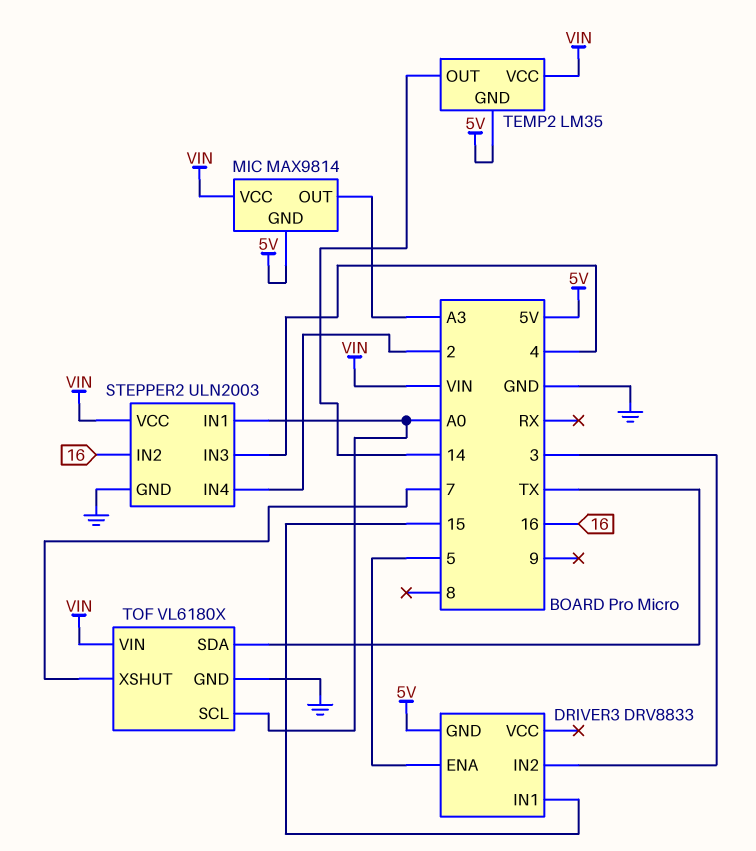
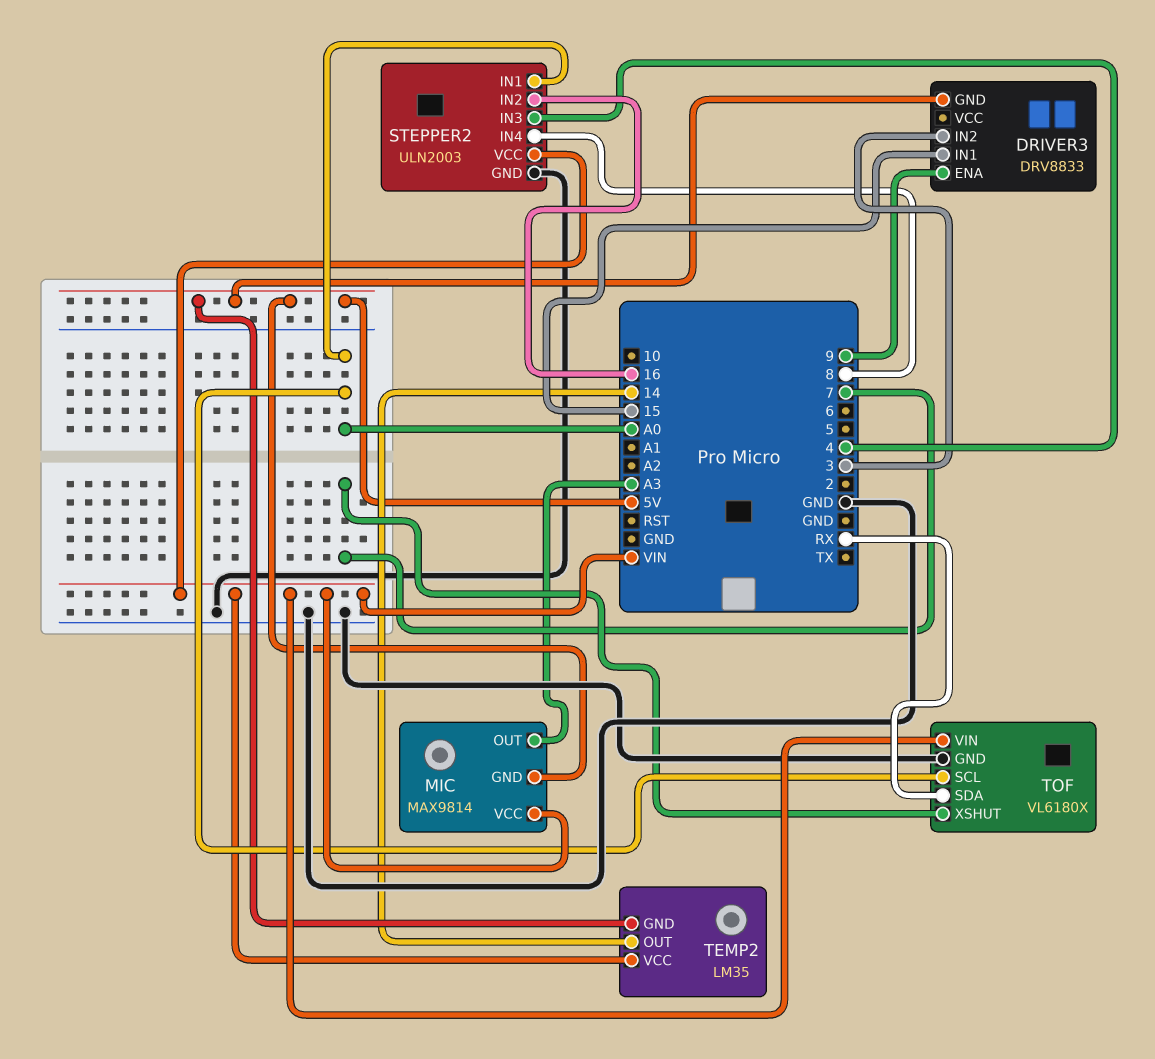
DRIVER3 pin ENA: 5 -> 9
STEPPER2 pin IN4: 2 -> 8
TOF pin SDA: TX -> RX

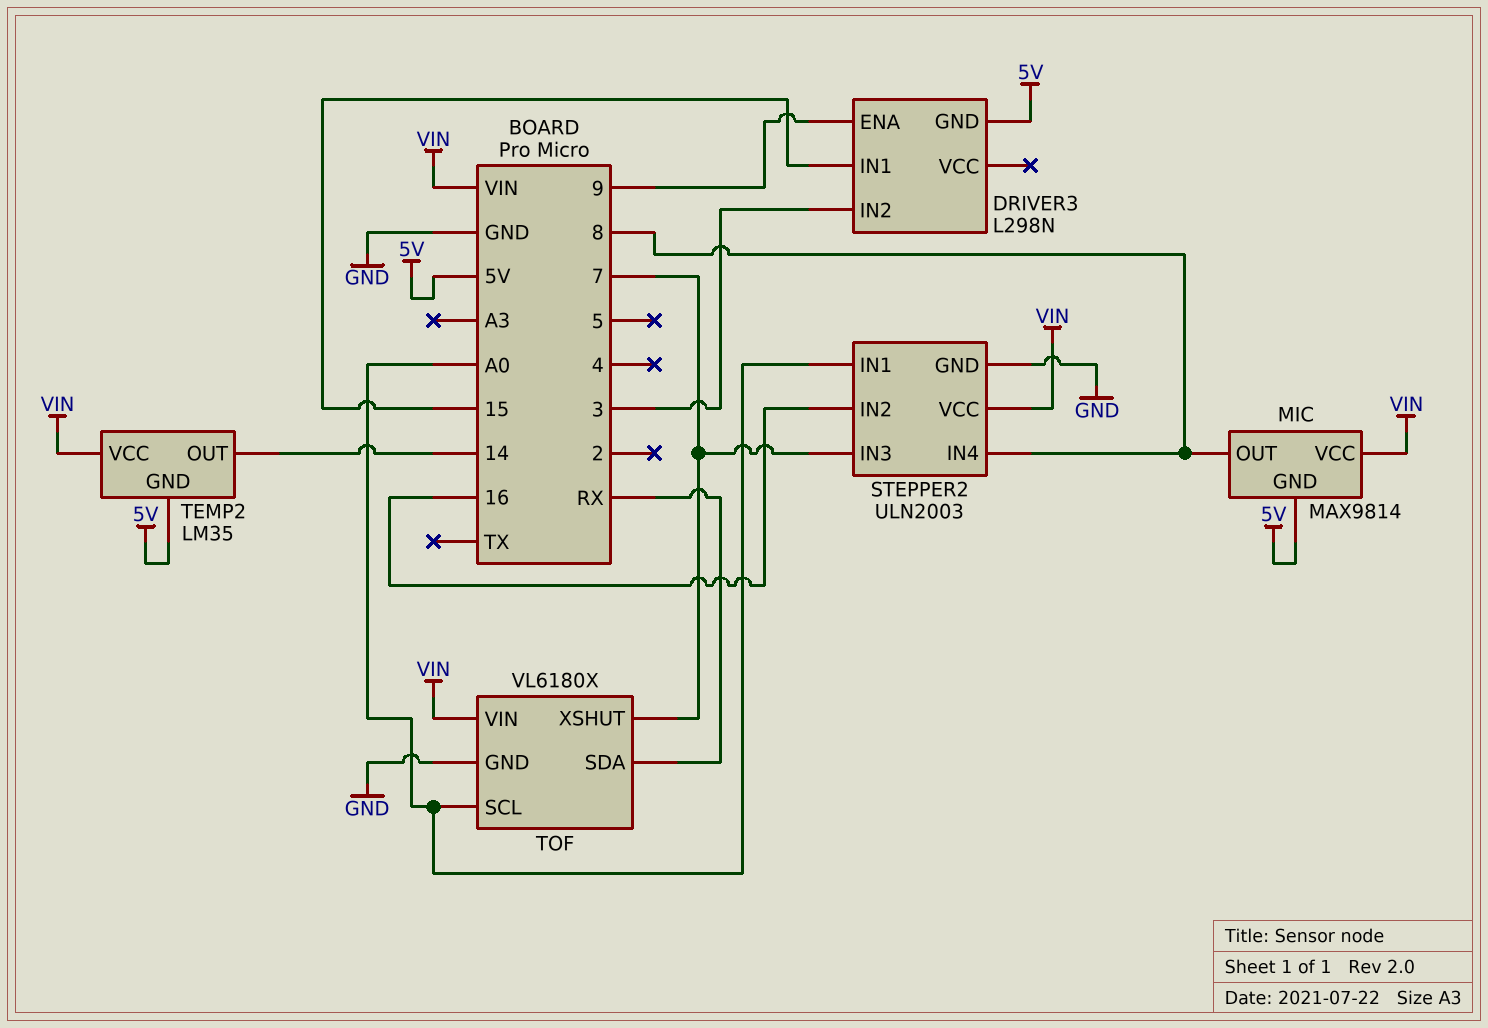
DRIVER3: DRV8833 -> L298N
MIC pin OUT: A3 -> 8
STEPPER2 pin IN3: 4 -> 7

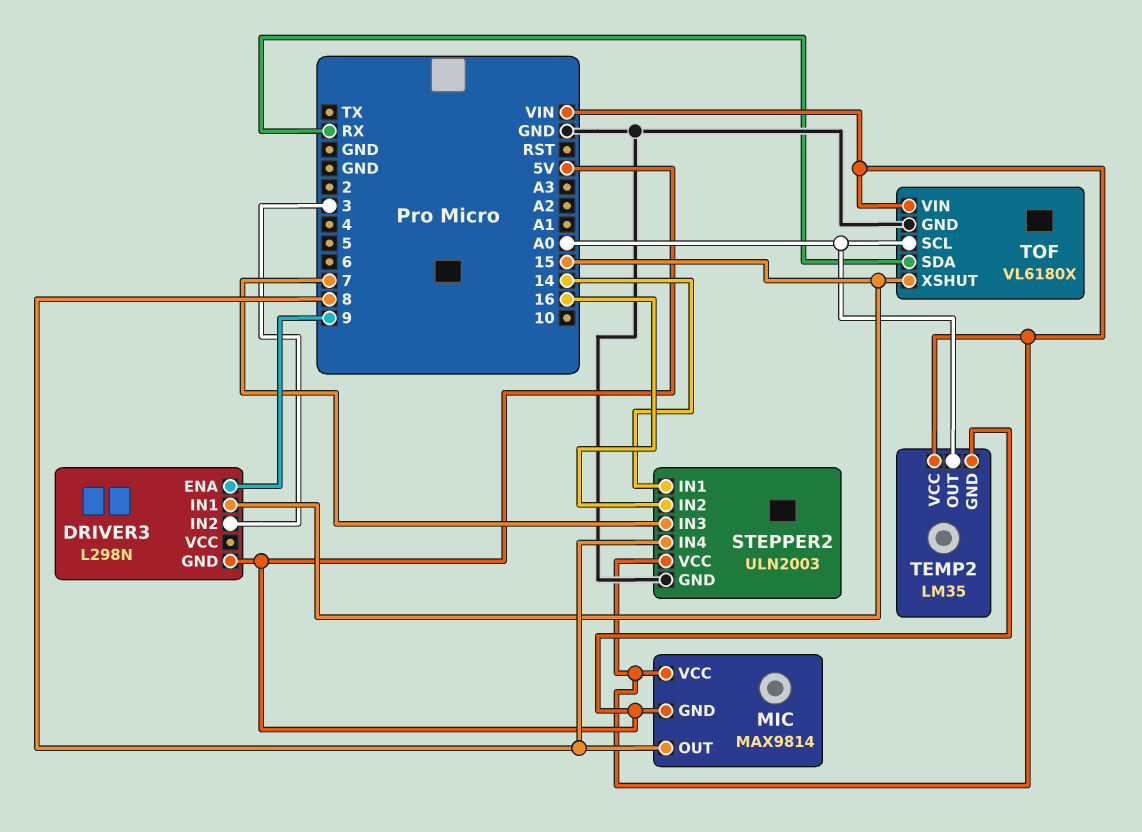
STEPPER2 pin IN1: A0 -> 14
TEMP2 pin OUT: 14 -> A0
TOF pin XSHUT: 7 -> 15

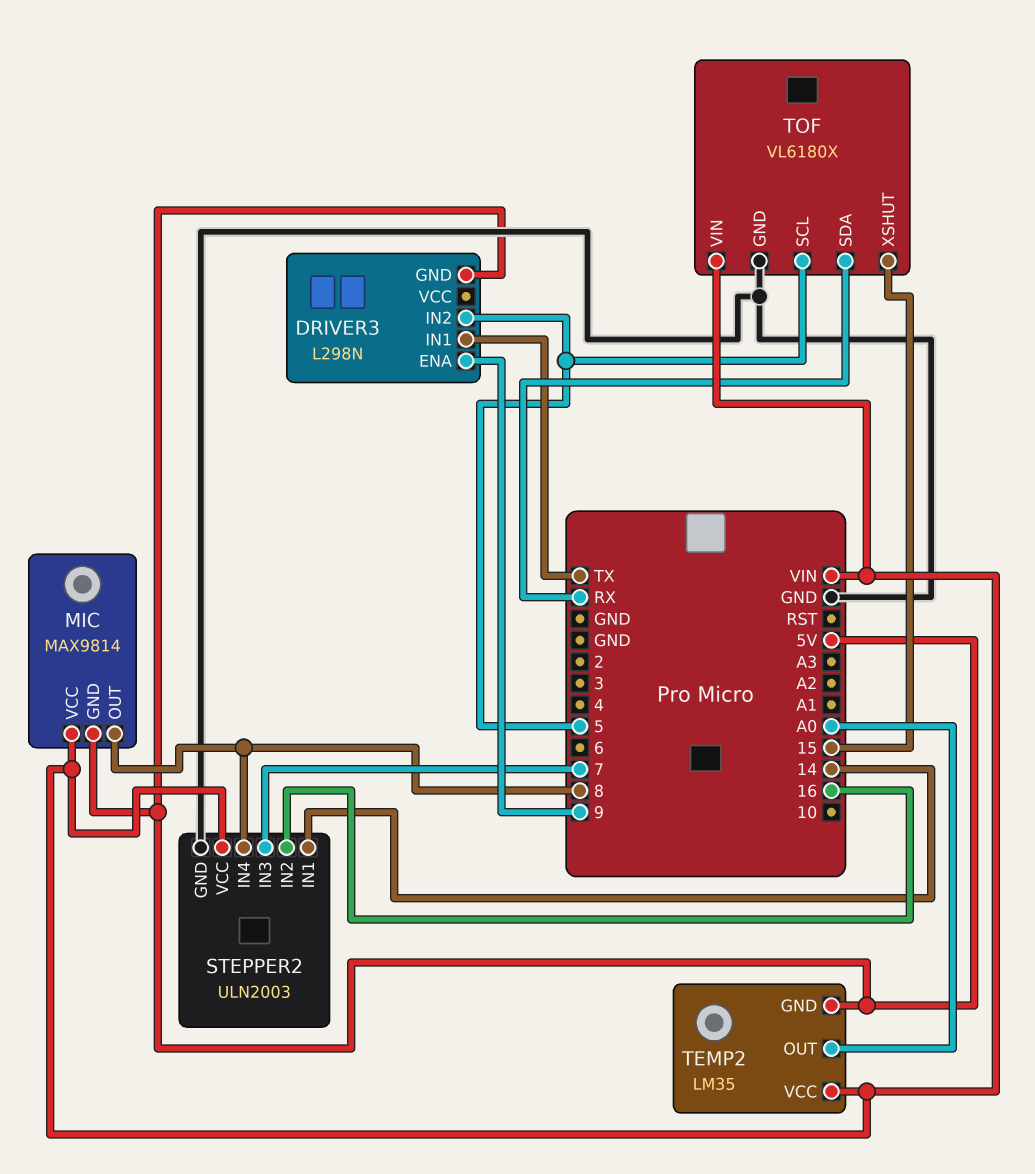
DRIVER3 pin IN1: 15 -> TX
DRIVER3 pin IN2: 3 -> 5
TOF pin SCL: A0 -> 5

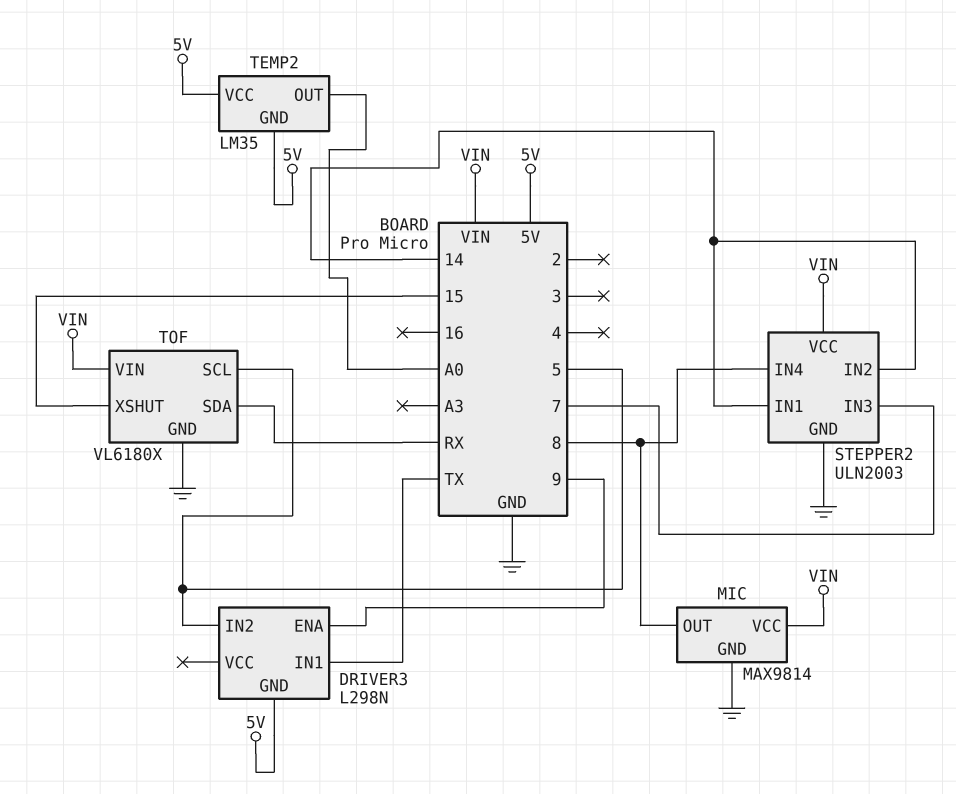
MIC pin GND: 5V -> GND
STEPPER2 pin IN2: 16 -> 14
TEMP2 pin VCC: VIN -> 5V

